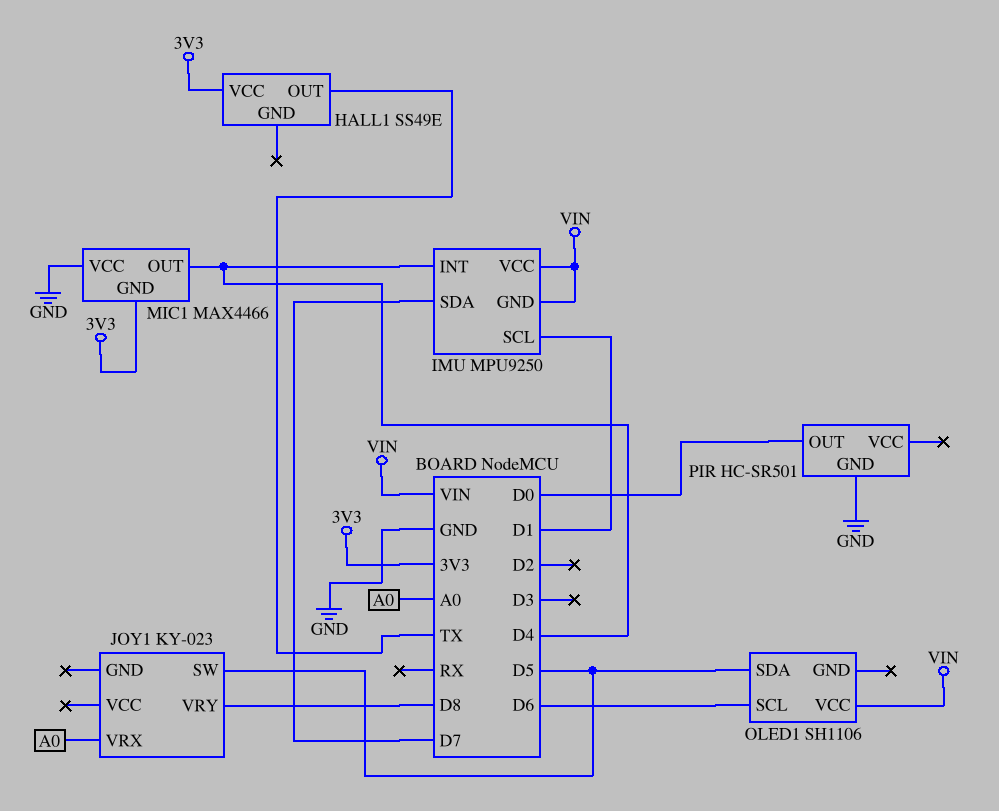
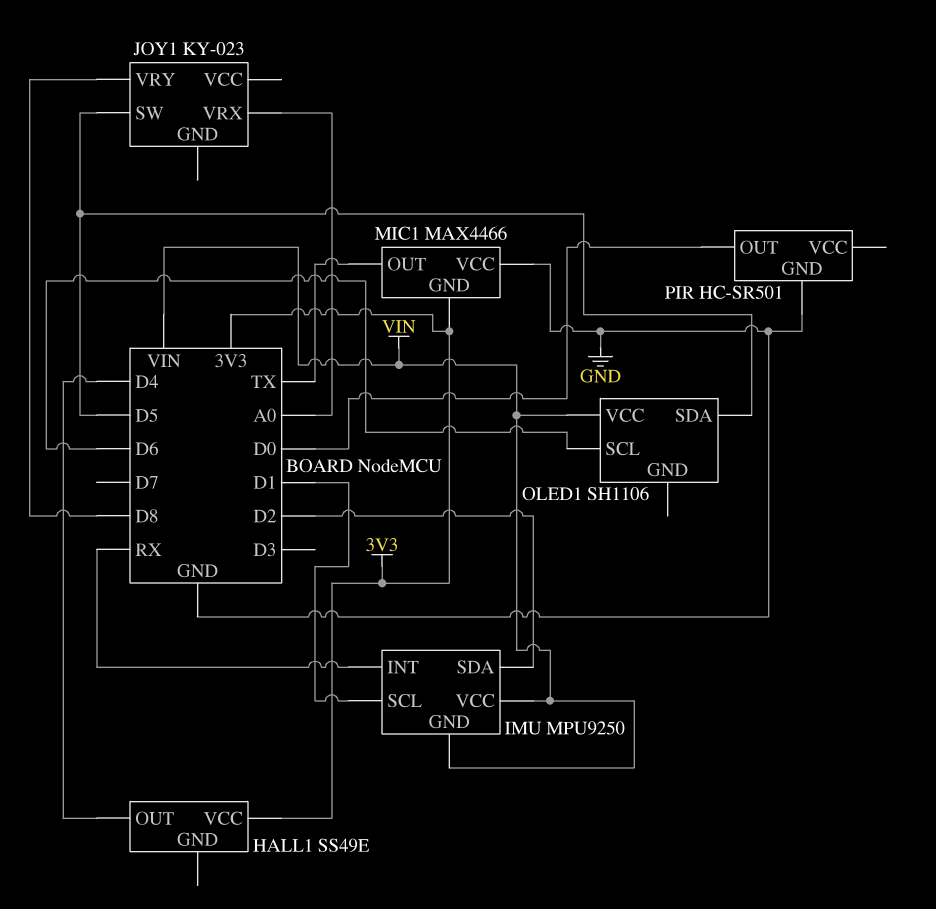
HALL1 pin OUT: TX -> D4
IMU pin INT: D4 -> RX
IMU pin SDA: D7 -> D2
MIC1 pin OUT: D4 -> TX

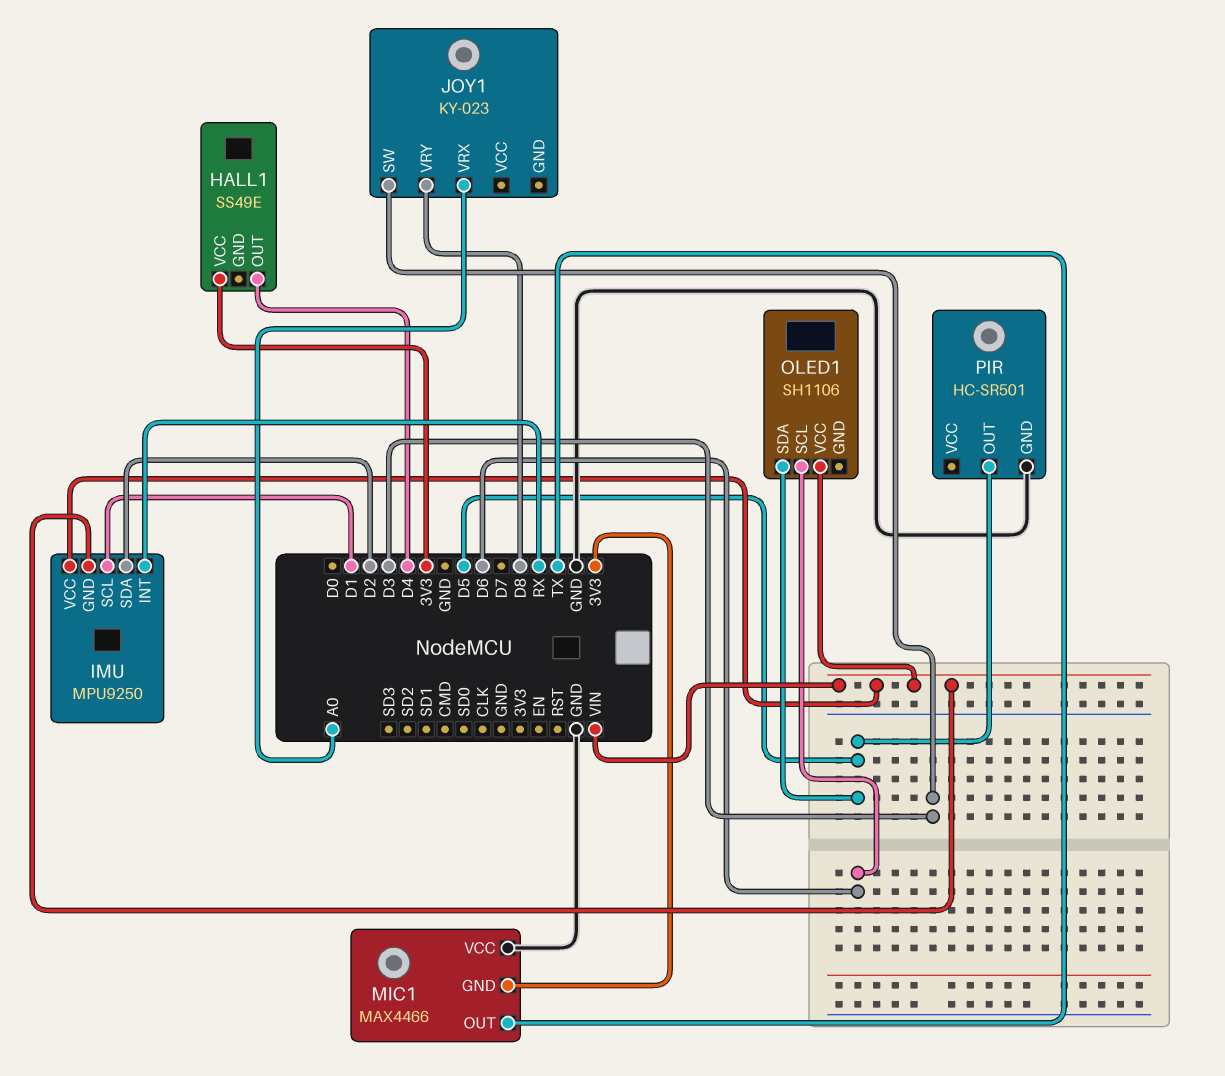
JOY1 pin SW: D5 -> D3
PIR pin OUT: D0 -> D5

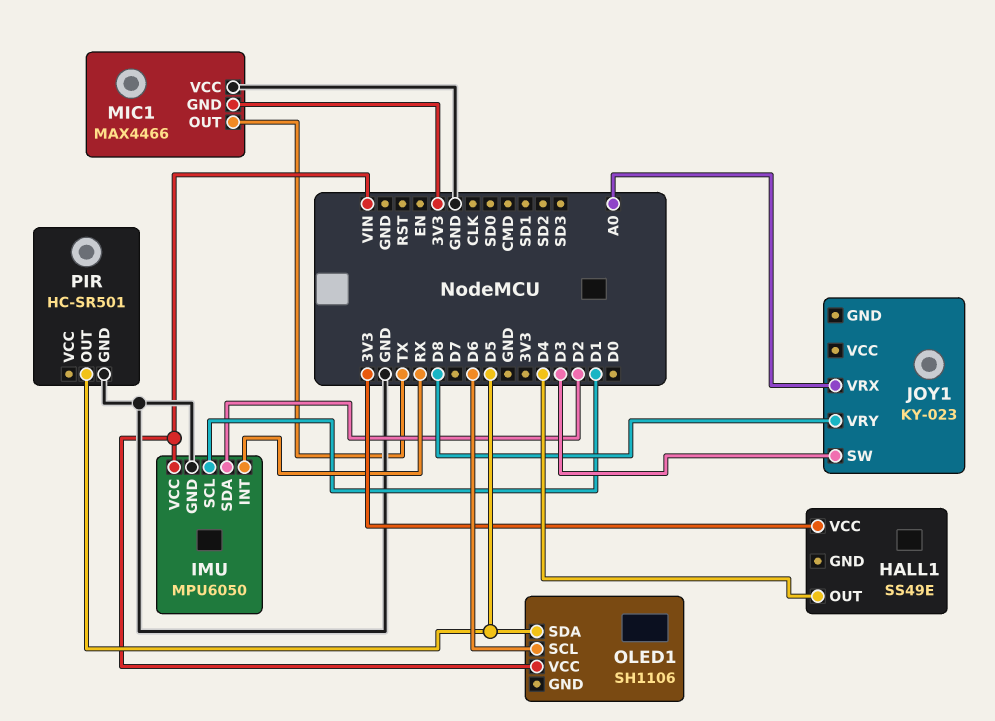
IMU: MPU9250 -> MPU6050
IMU pin GND: VIN -> GND

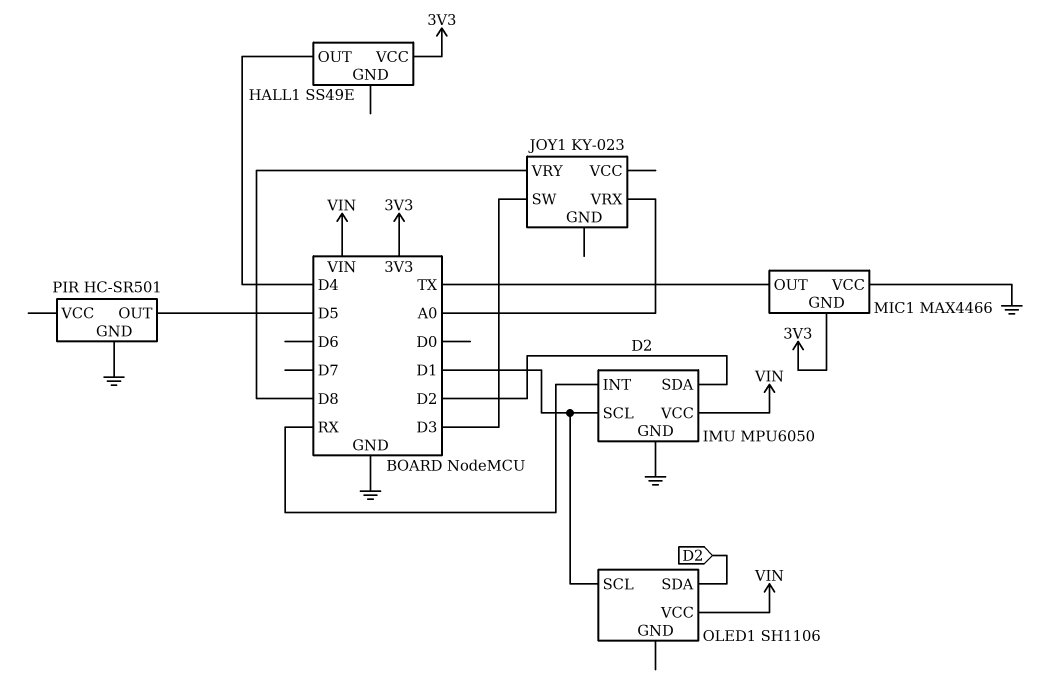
OLED1 pin SCL: D6 -> D1
OLED1 pin SDA: D5 -> D2

